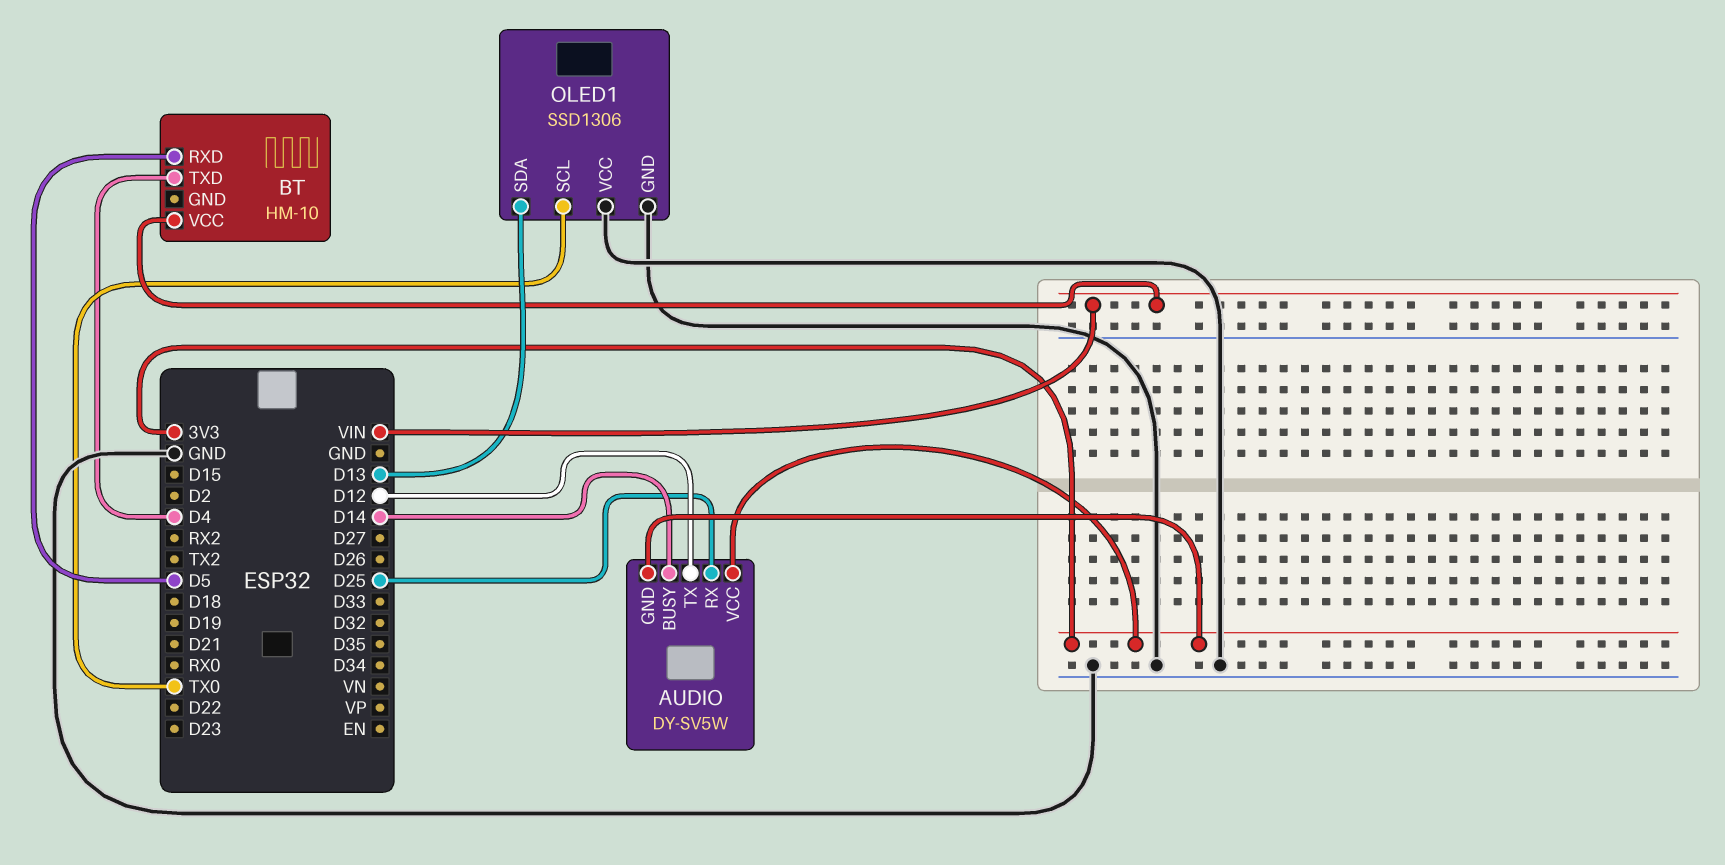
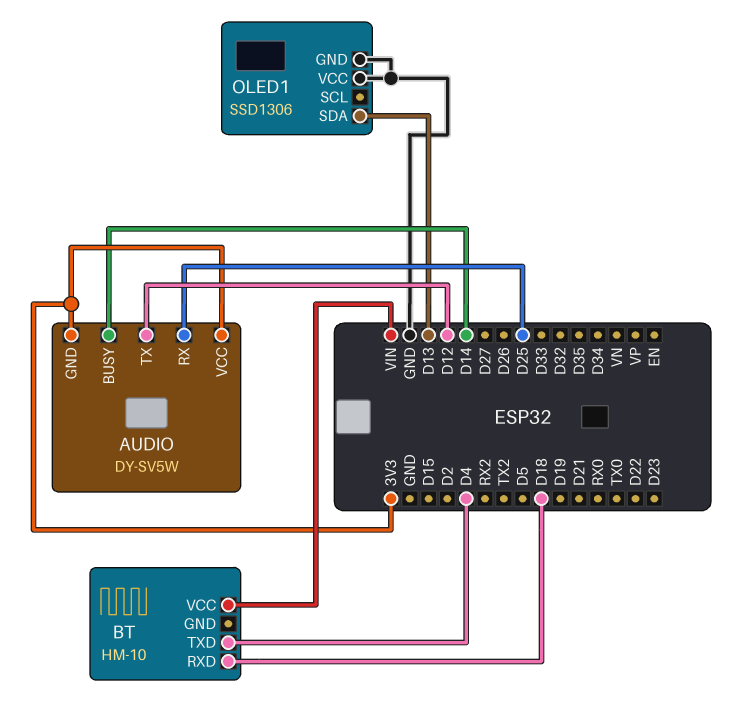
BT pin RXD: D5 -> D18
OLED1 pin SCL: TX0 -> none

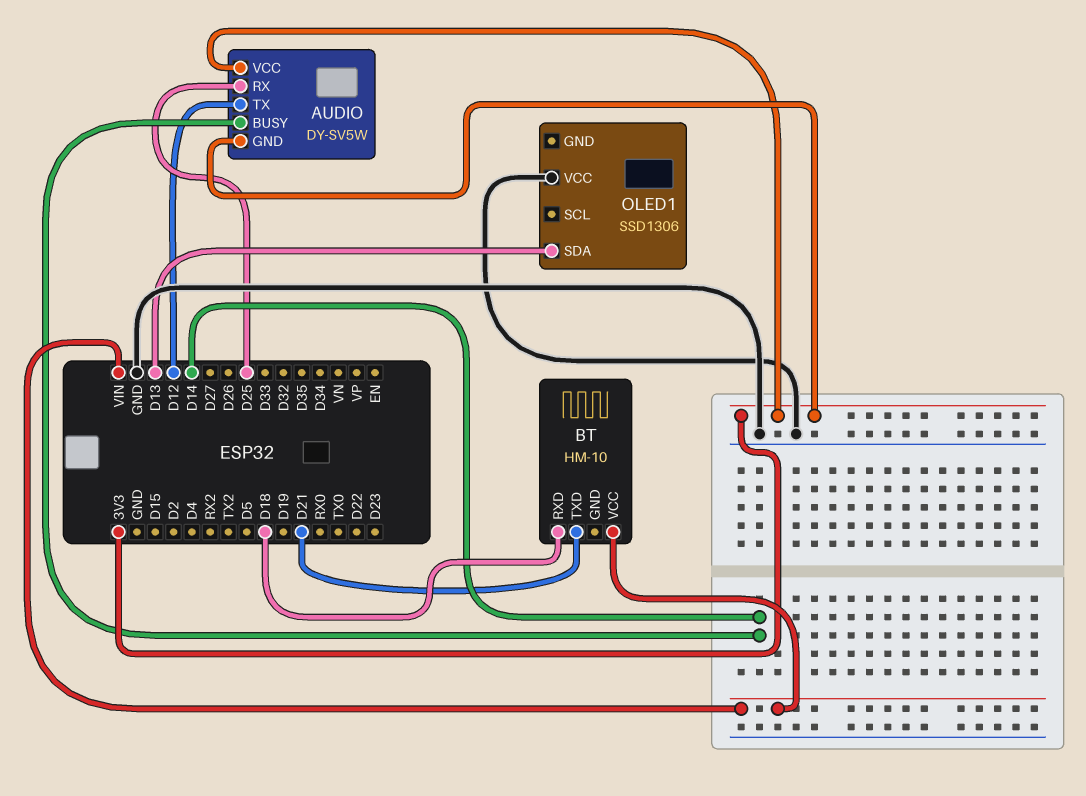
BT pin TXD: D4 -> D21
OLED1 pin GND: GND -> none

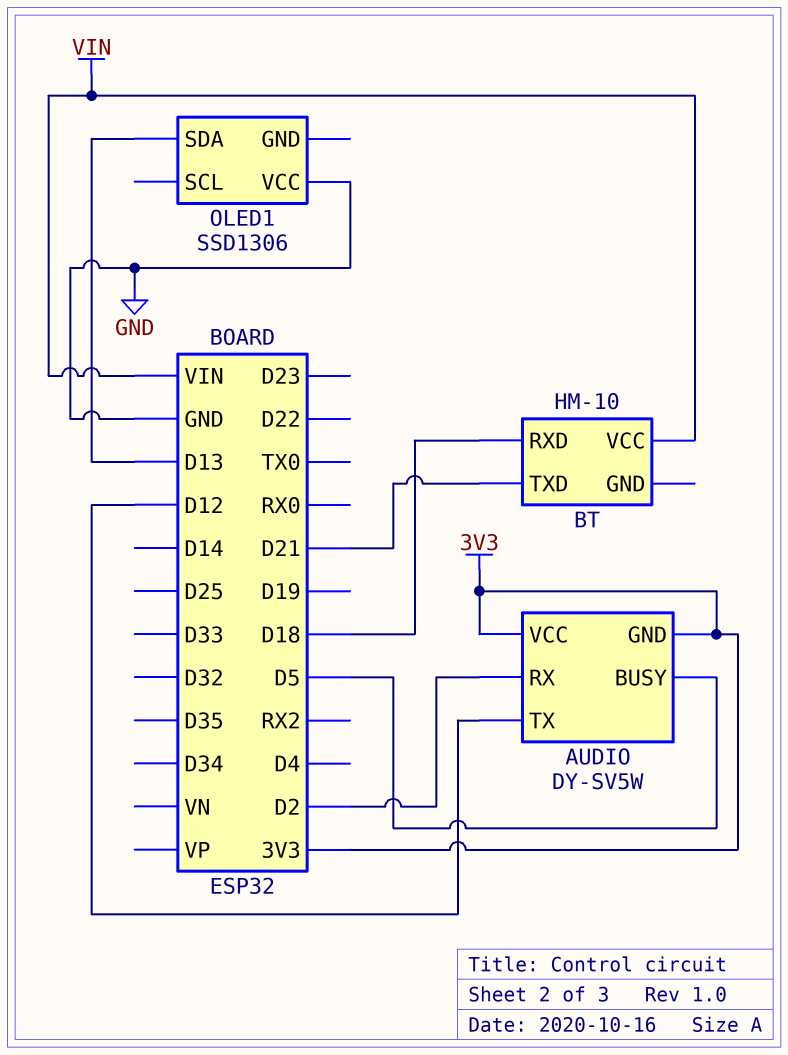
AUDIO pin BUSY: D14 -> D5
AUDIO pin RX: D25 -> D2

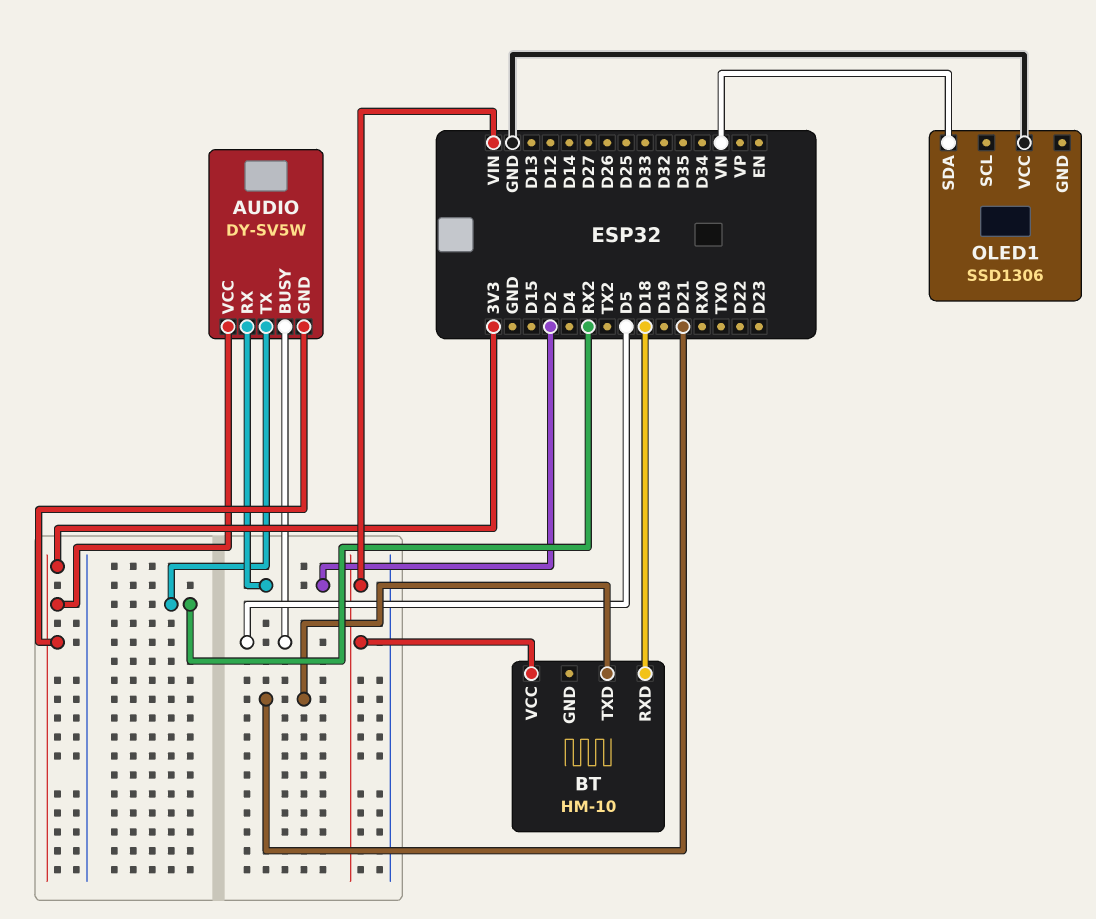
AUDIO pin TX: D12 -> RX2
OLED1 pin SDA: D13 -> VN

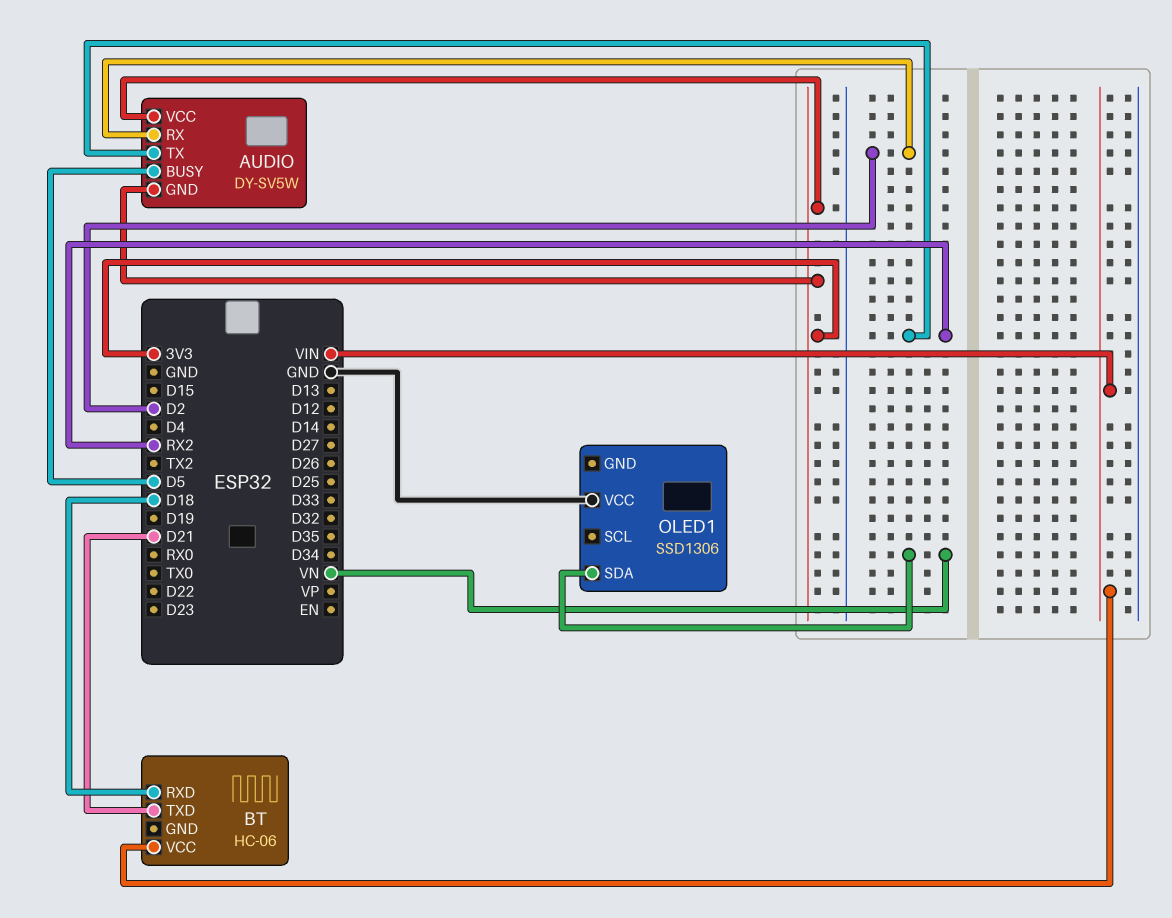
BT: HM-10 -> HC-06

